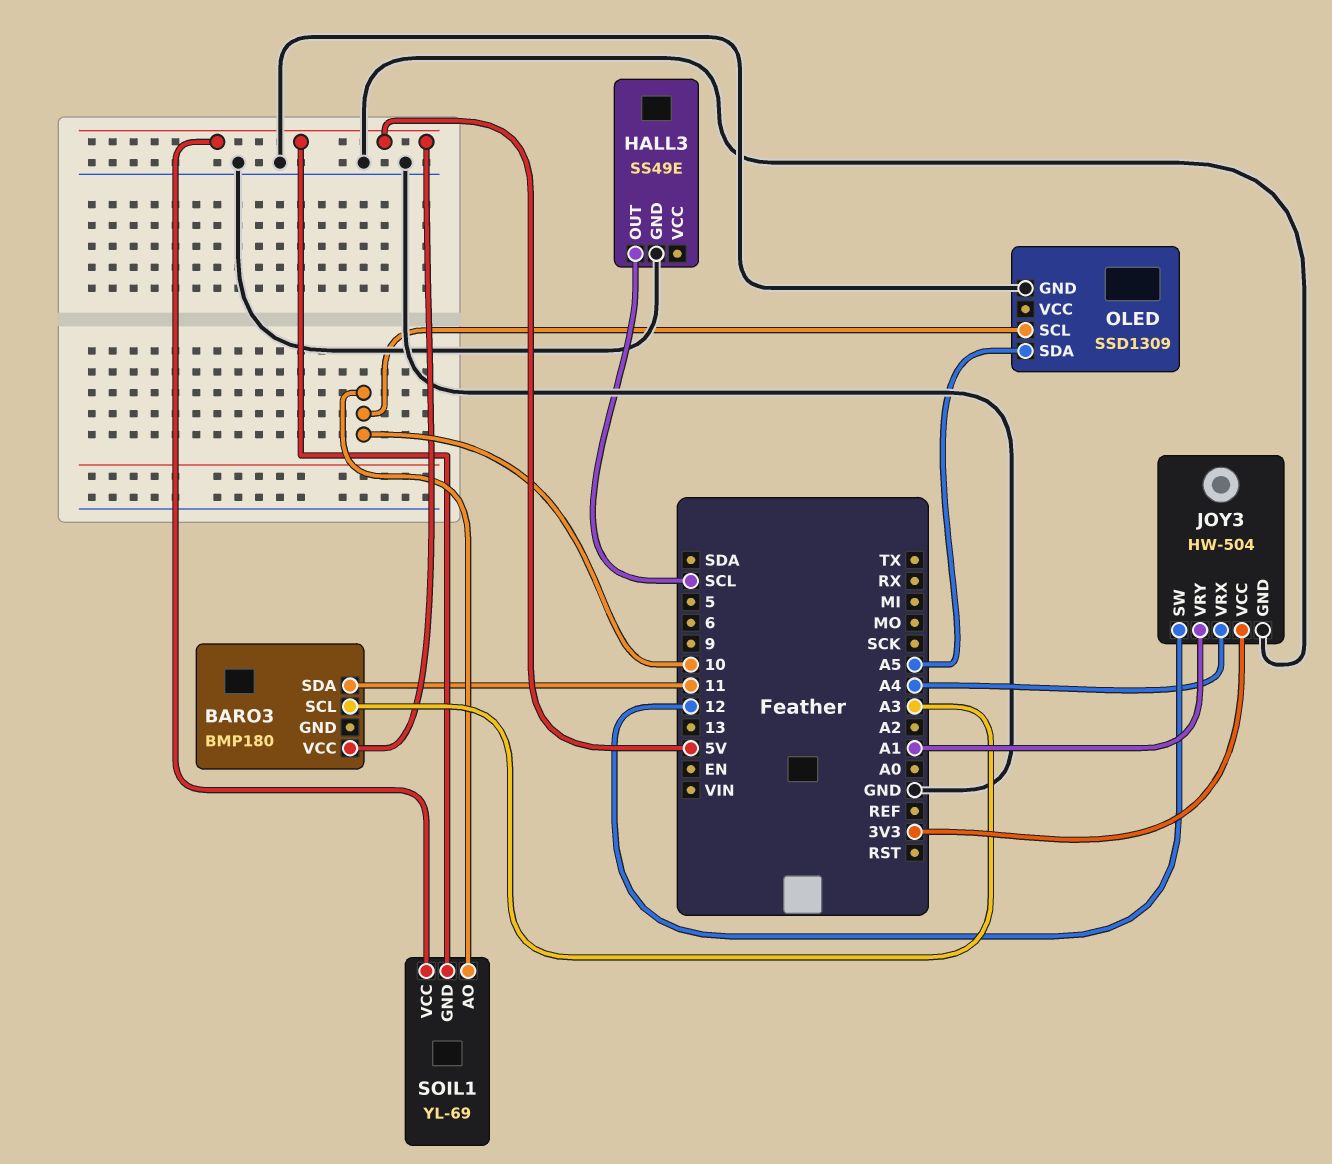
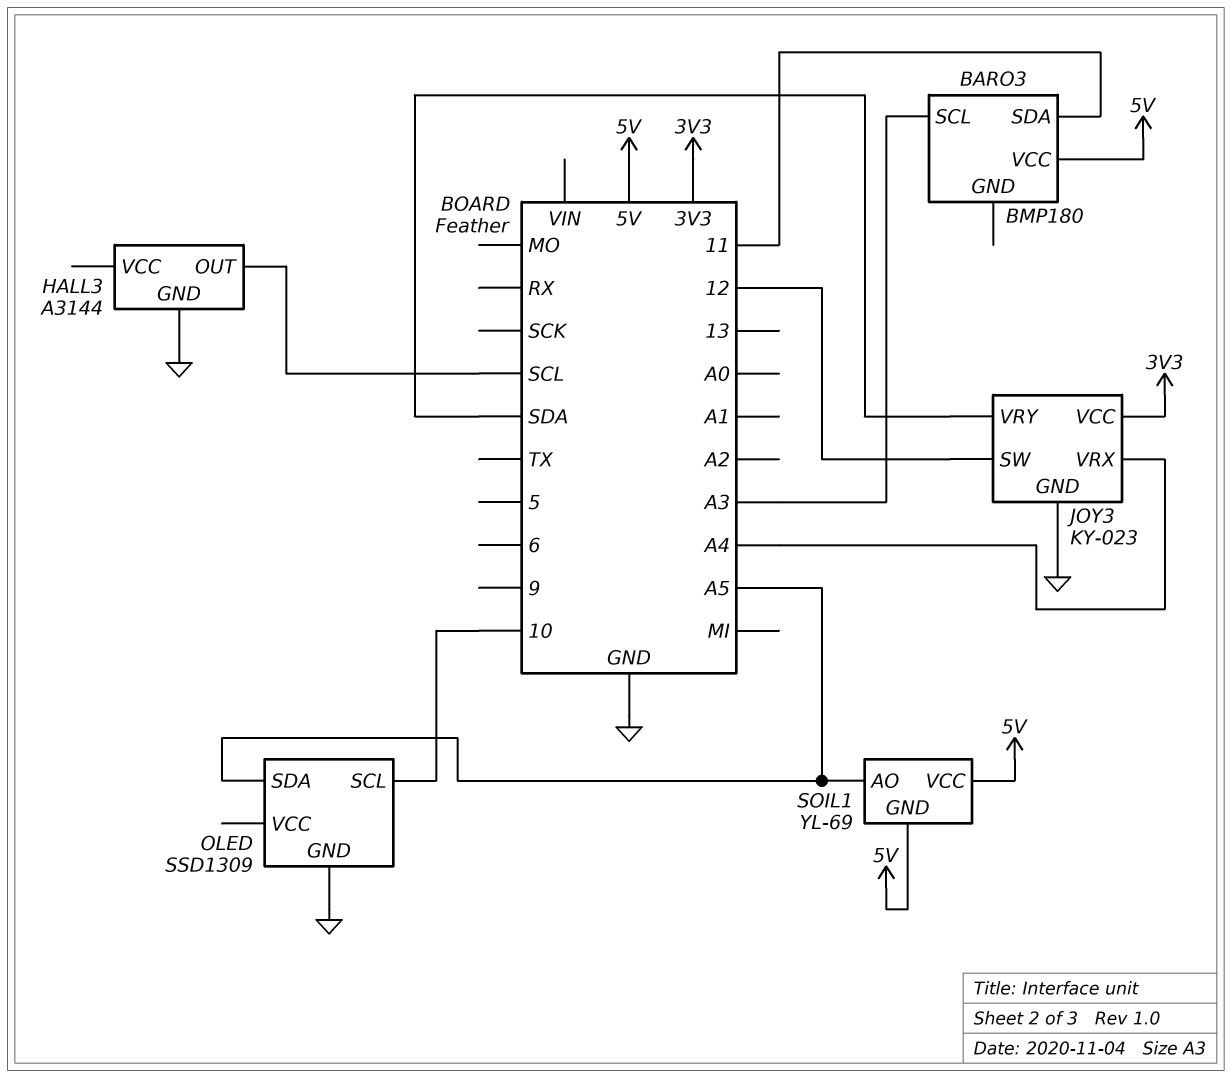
HALL3: SS49E -> A3144
JOY3: HW-504 -> KY-023
JOY3 pin VRY: A1 -> SDA
SOIL1 pin AO: 10 -> A5

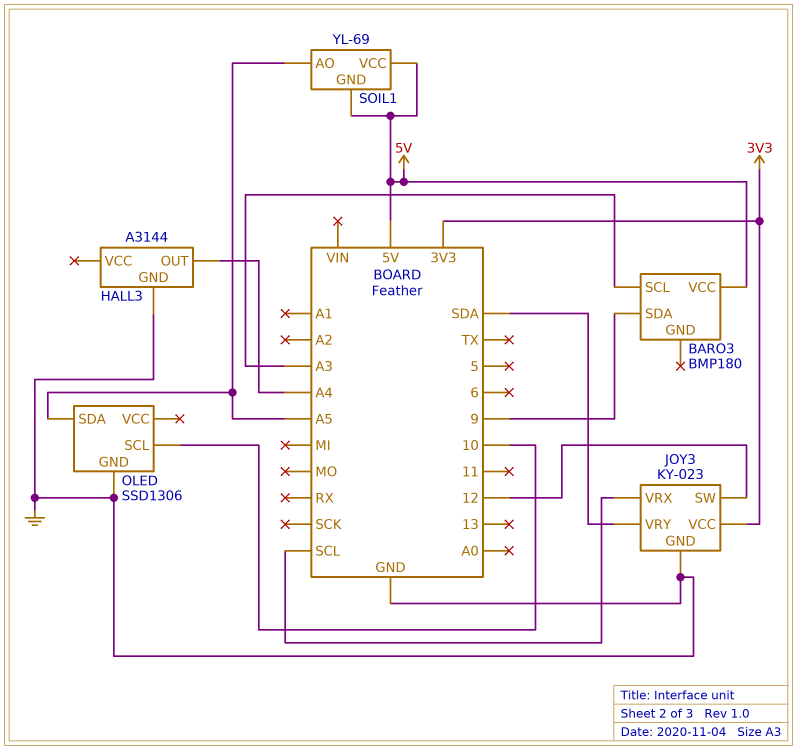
BARO3 pin SDA: 11 -> 9
HALL3 pin OUT: SCL -> A4
JOY3 pin VRX: A4 -> SCL
OLED: SSD1309 -> SSD1306

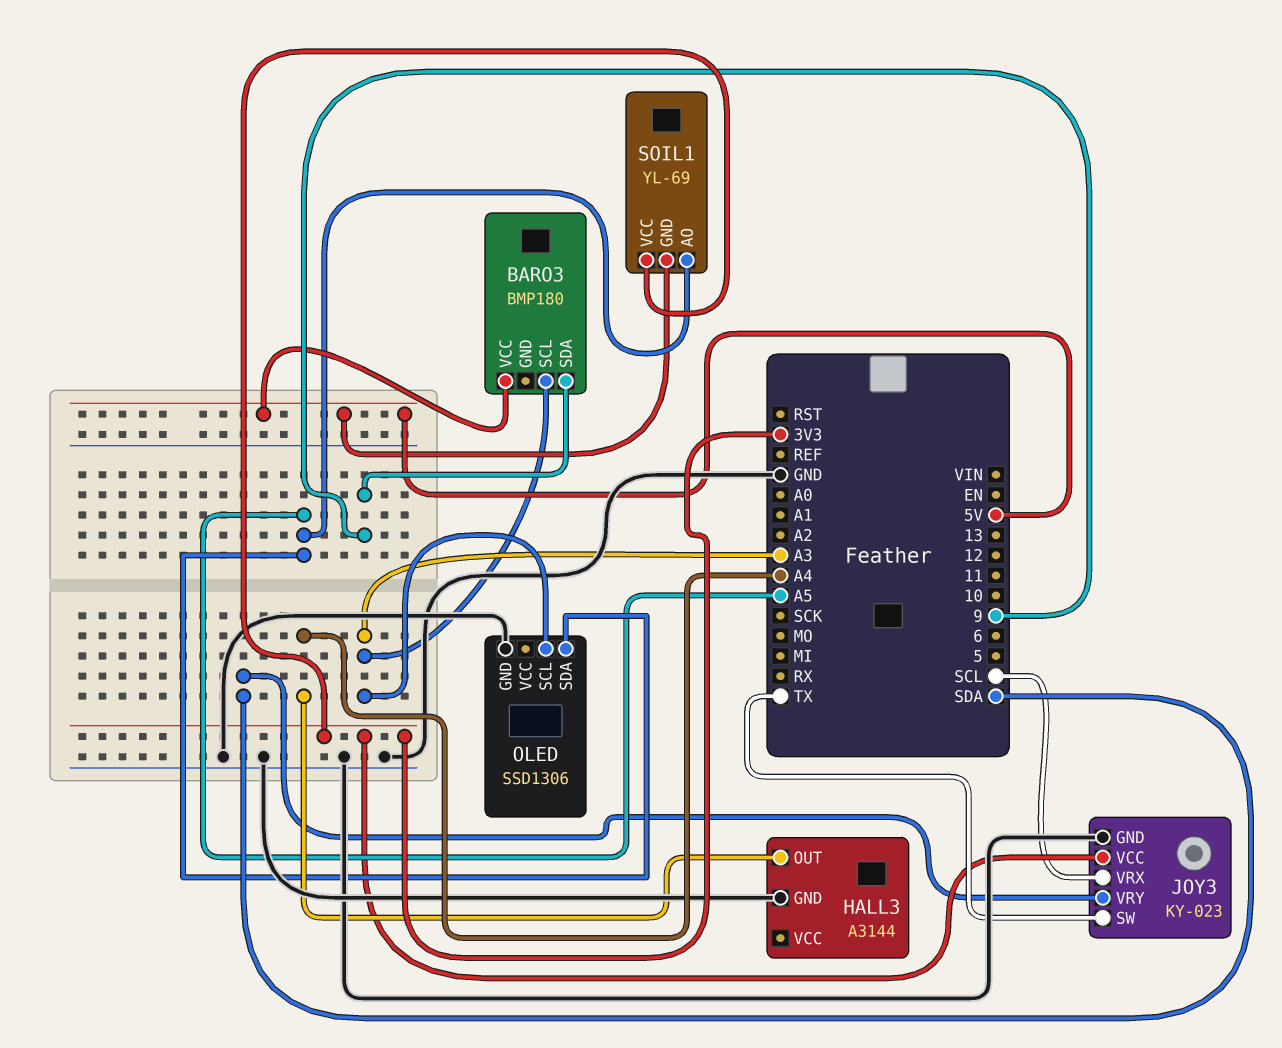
JOY3 pin SW: 12 -> TX
OLED pin SCL: 10 -> A3
SOIL1 pin VCC: 5V -> 3V3

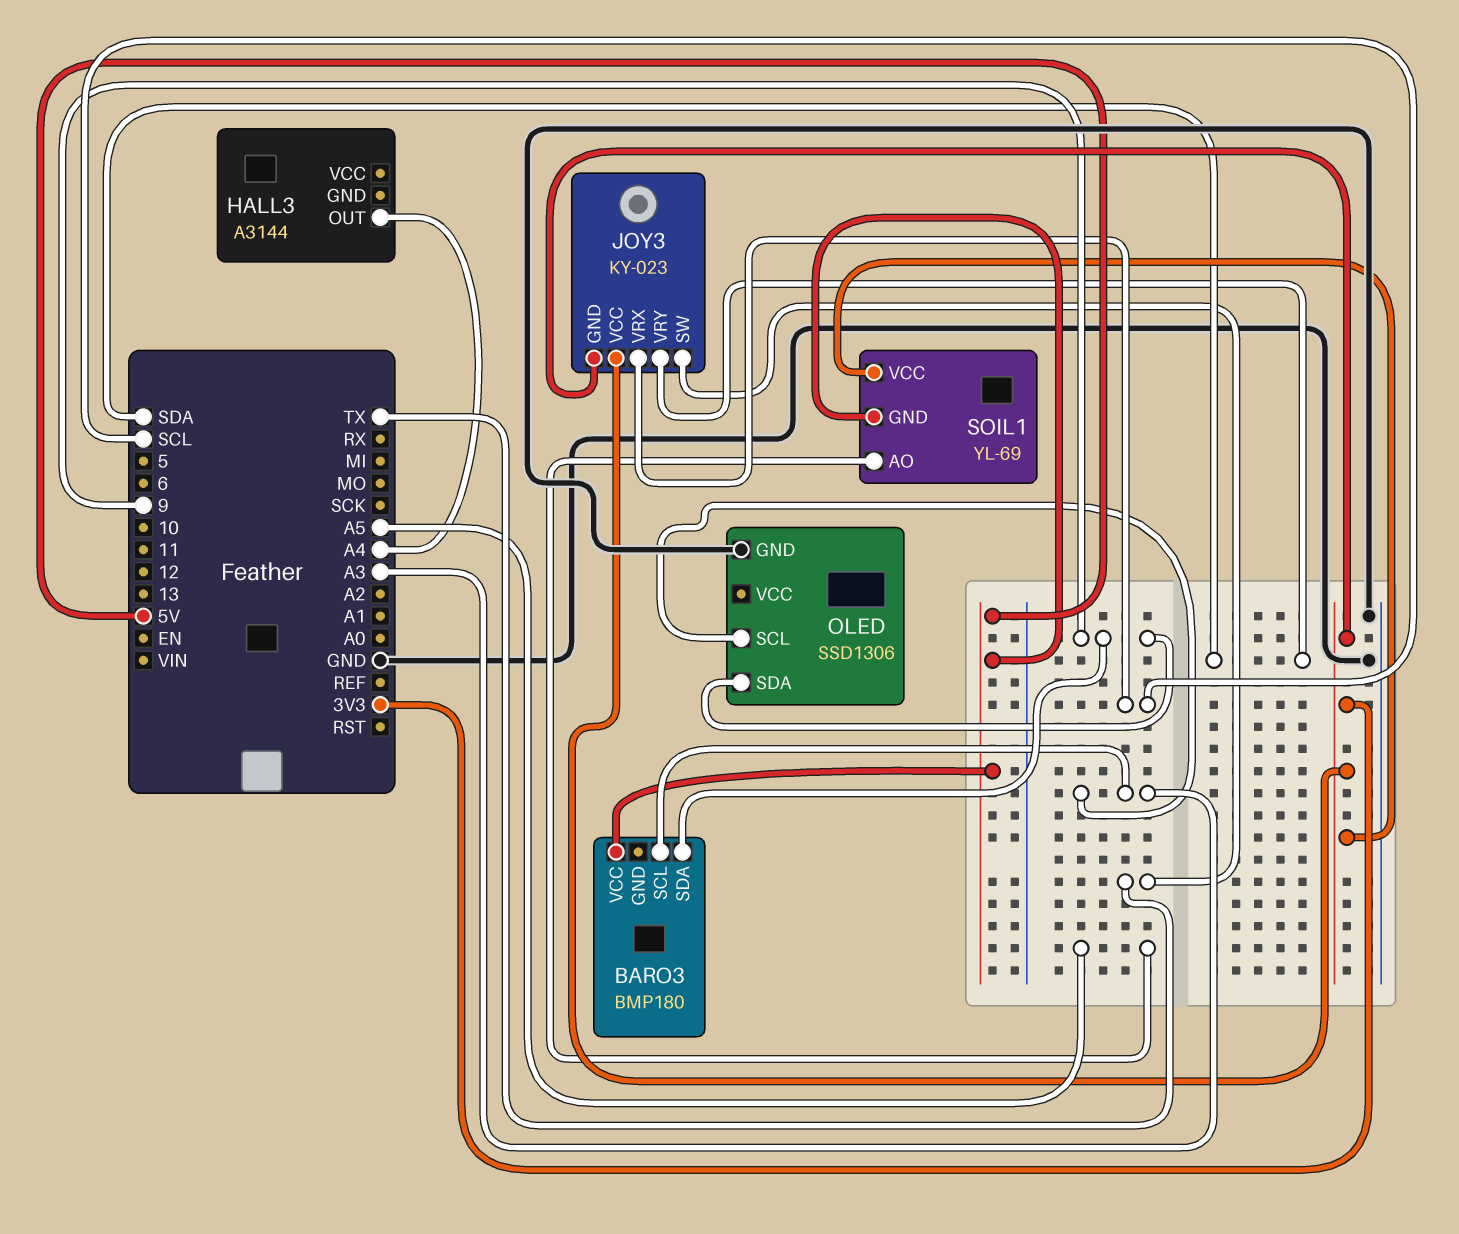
HALL3 pin GND: GND -> none
JOY3 pin GND: GND -> 3V3
OLED pin SDA: A5 -> 9

